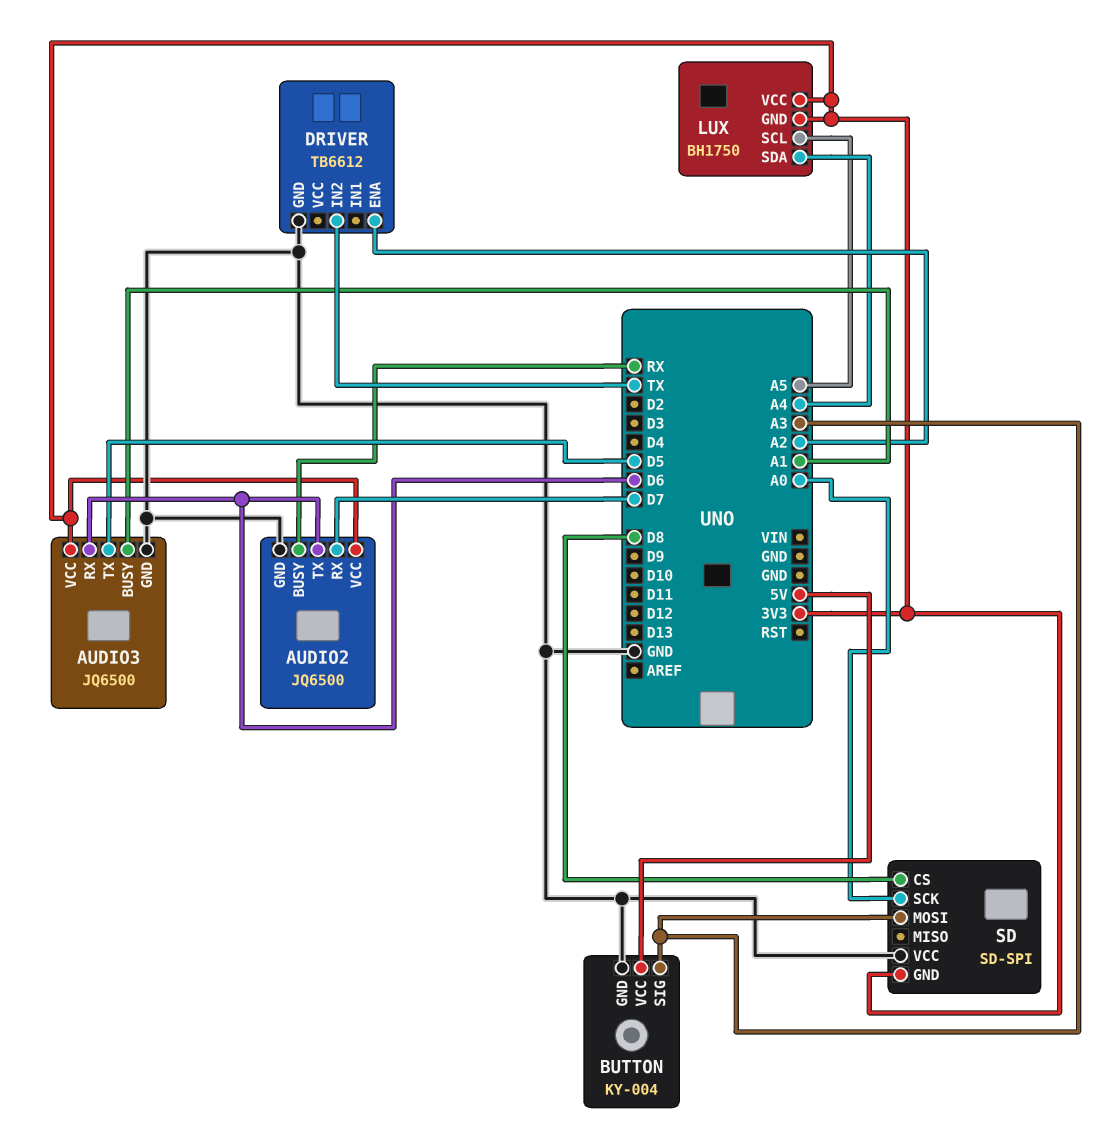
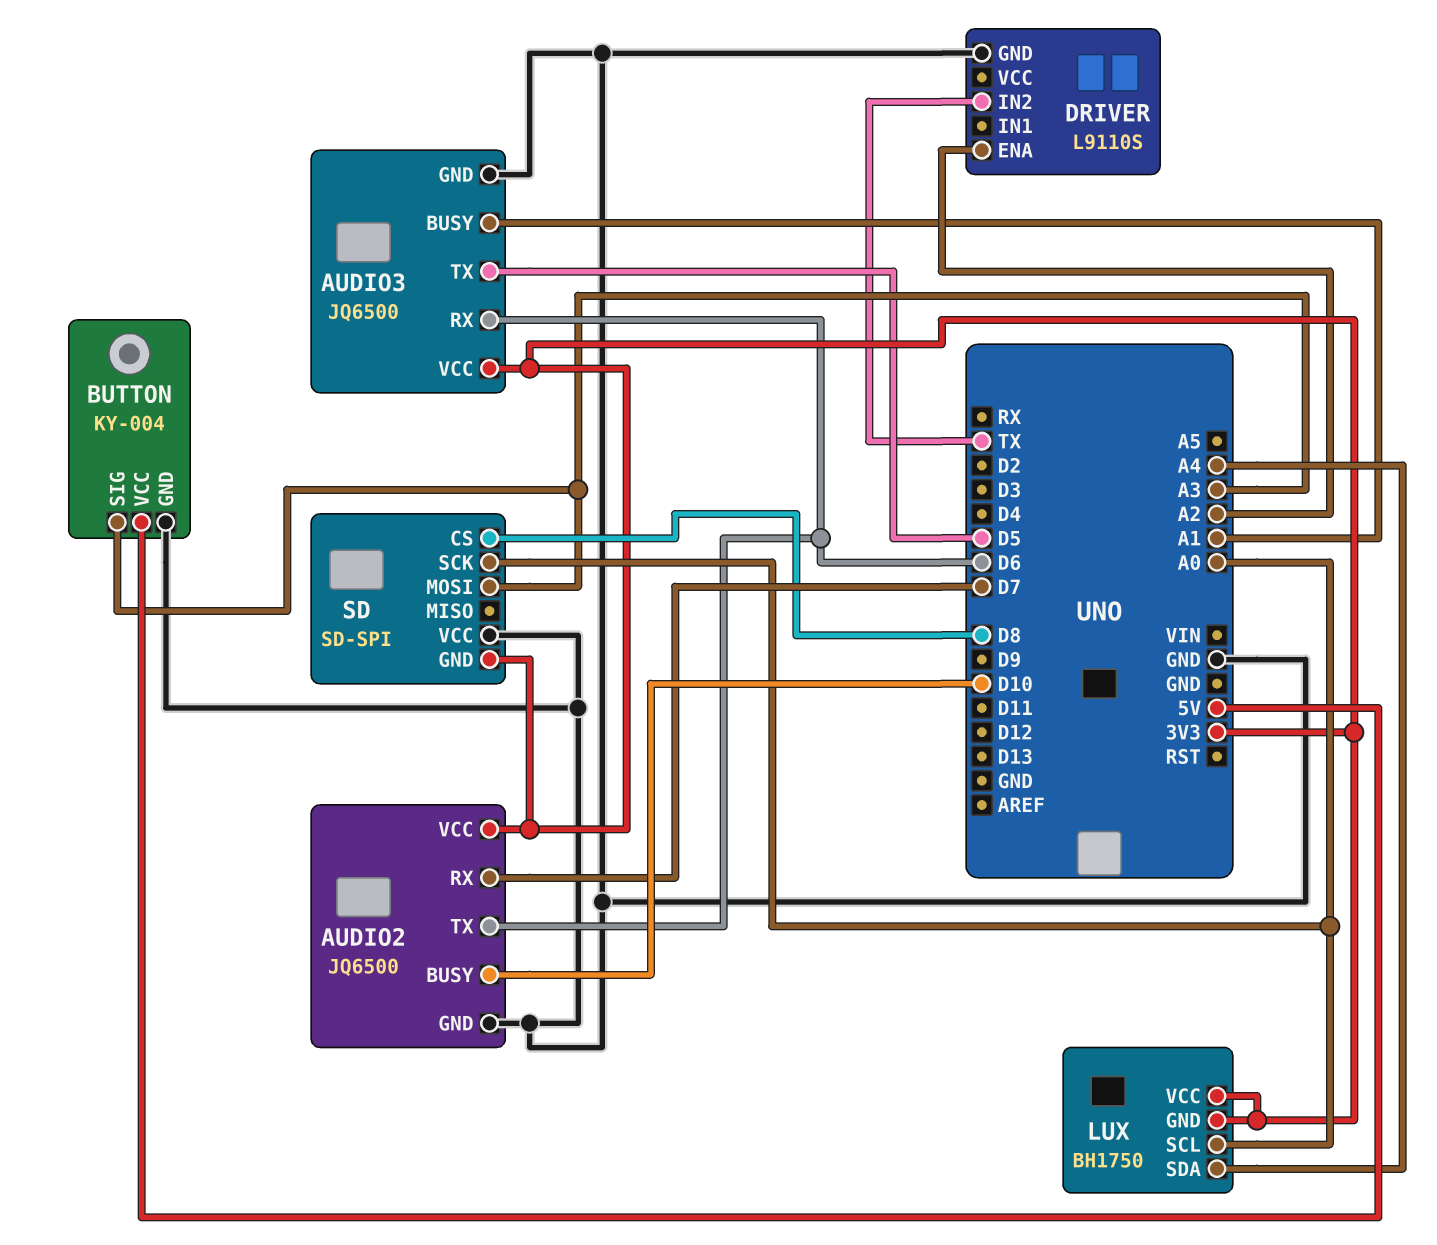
AUDIO2 pin BUSY: RX -> D10
DRIVER: TB6612 -> L9110S
LUX pin SCL: A5 -> A0

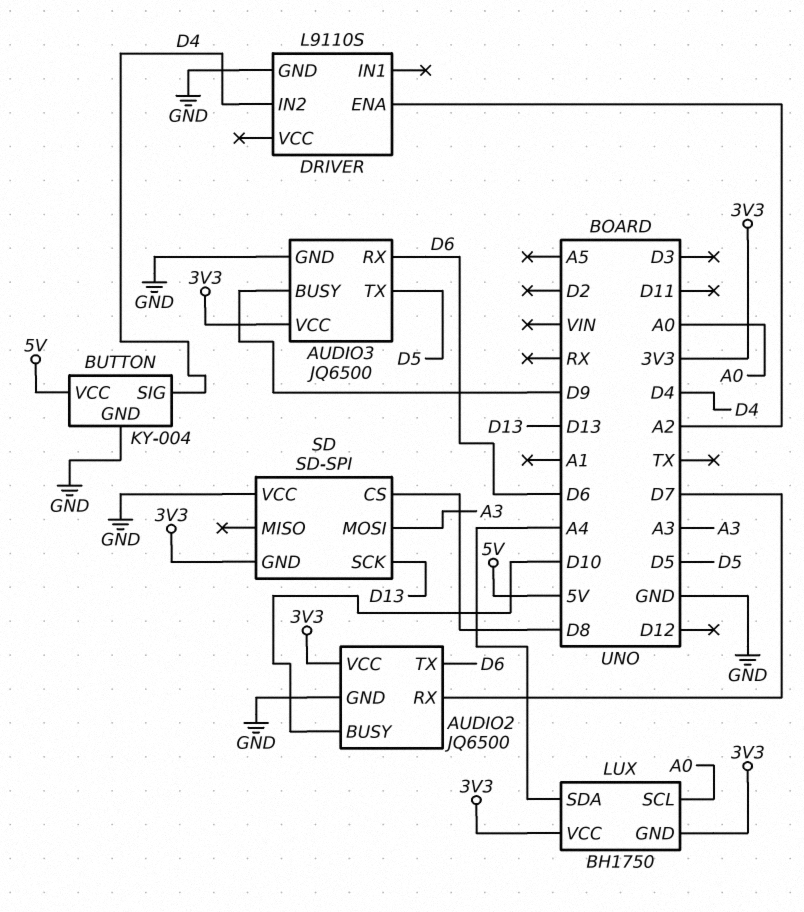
AUDIO3 pin BUSY: A1 -> D9
BUTTON pin SIG: A3 -> D4
DRIVER pin IN2: TX -> D4
SD pin SCK: A0 -> D13

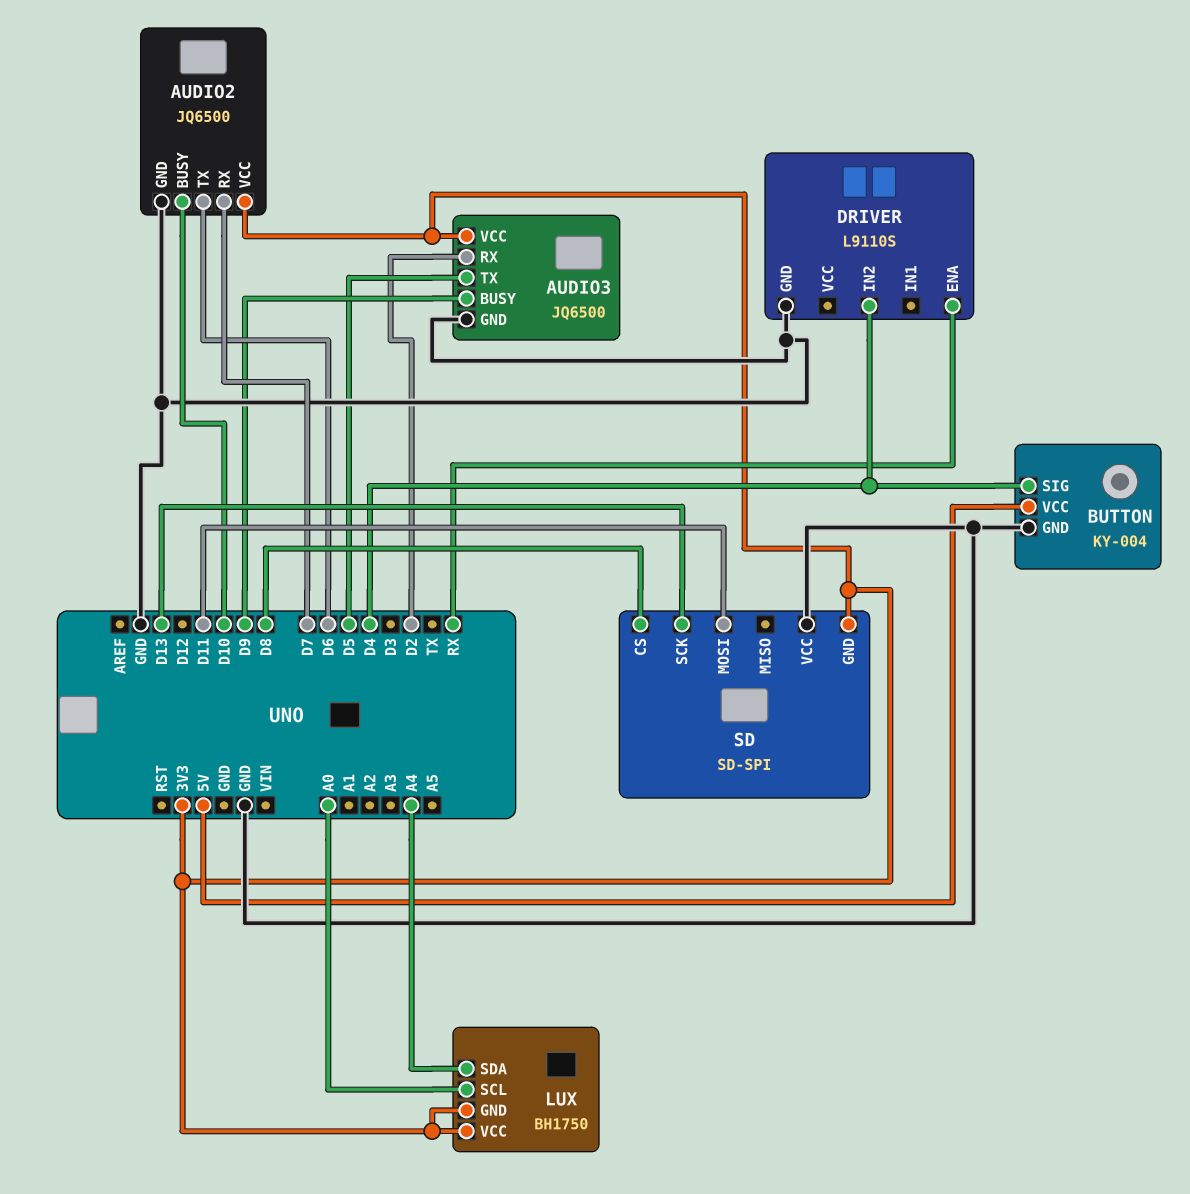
AUDIO3 pin RX: D6 -> D2
DRIVER pin ENA: A2 -> RX
SD pin MOSI: A3 -> D11

